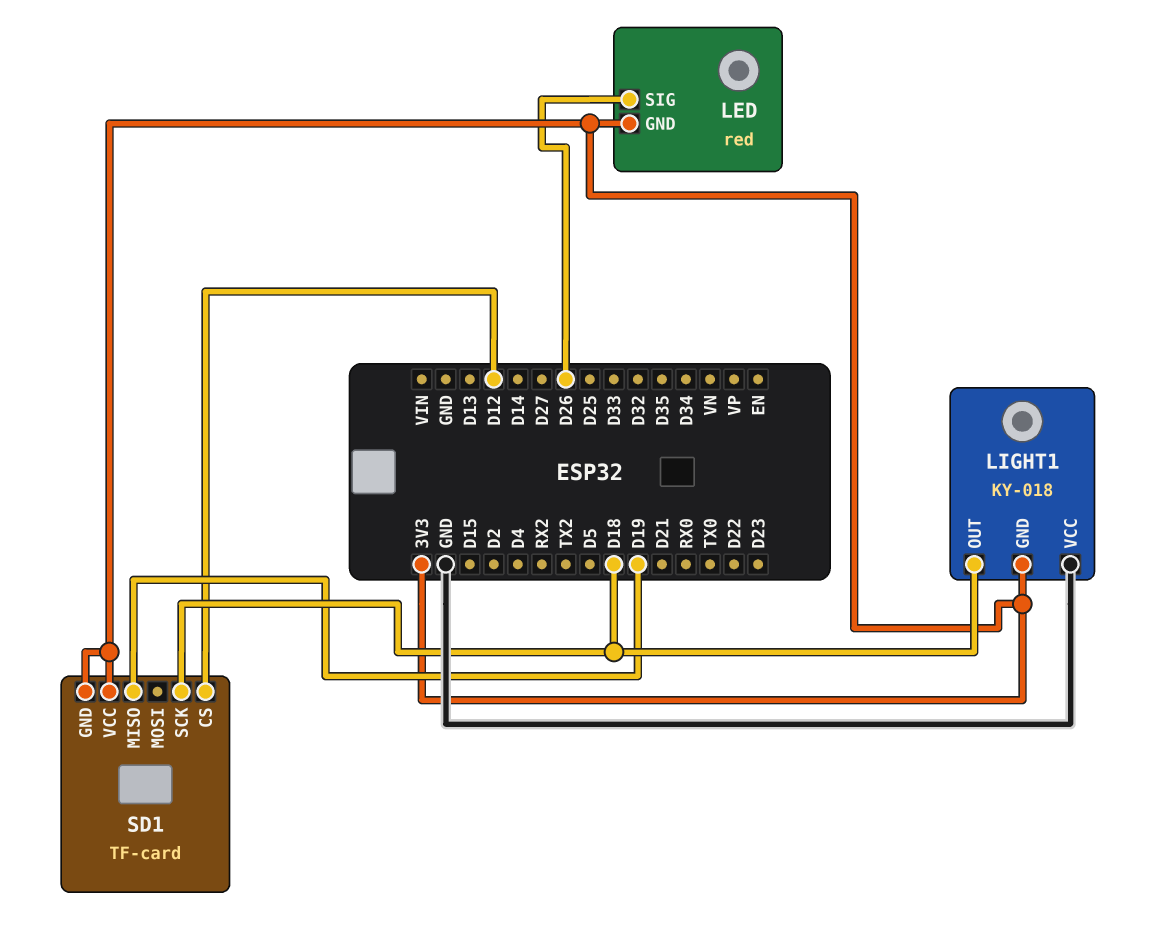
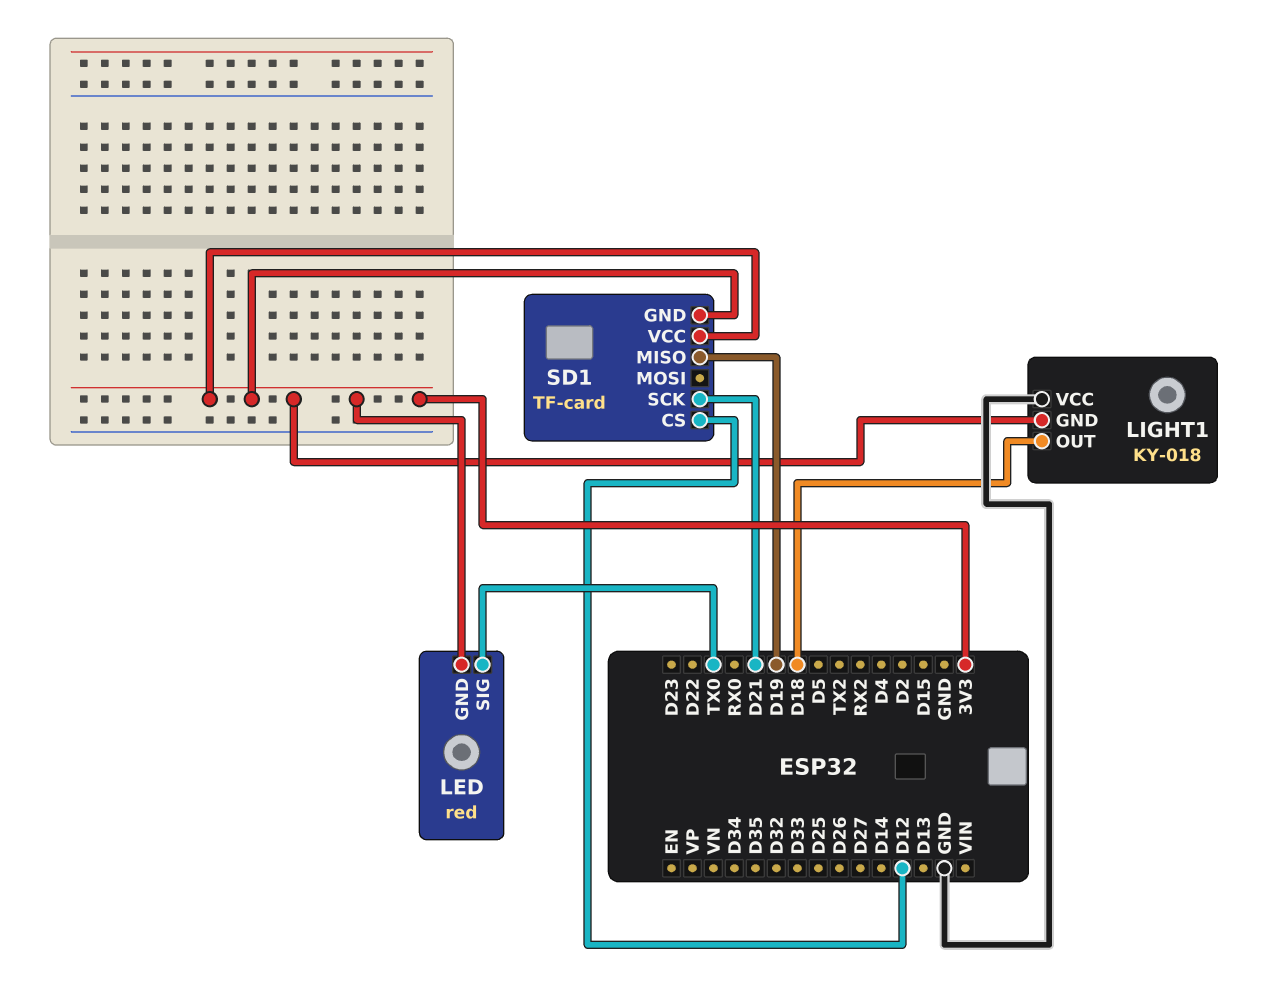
LED pin SIG: D26 -> TX0
SD1 pin SCK: D18 -> D21

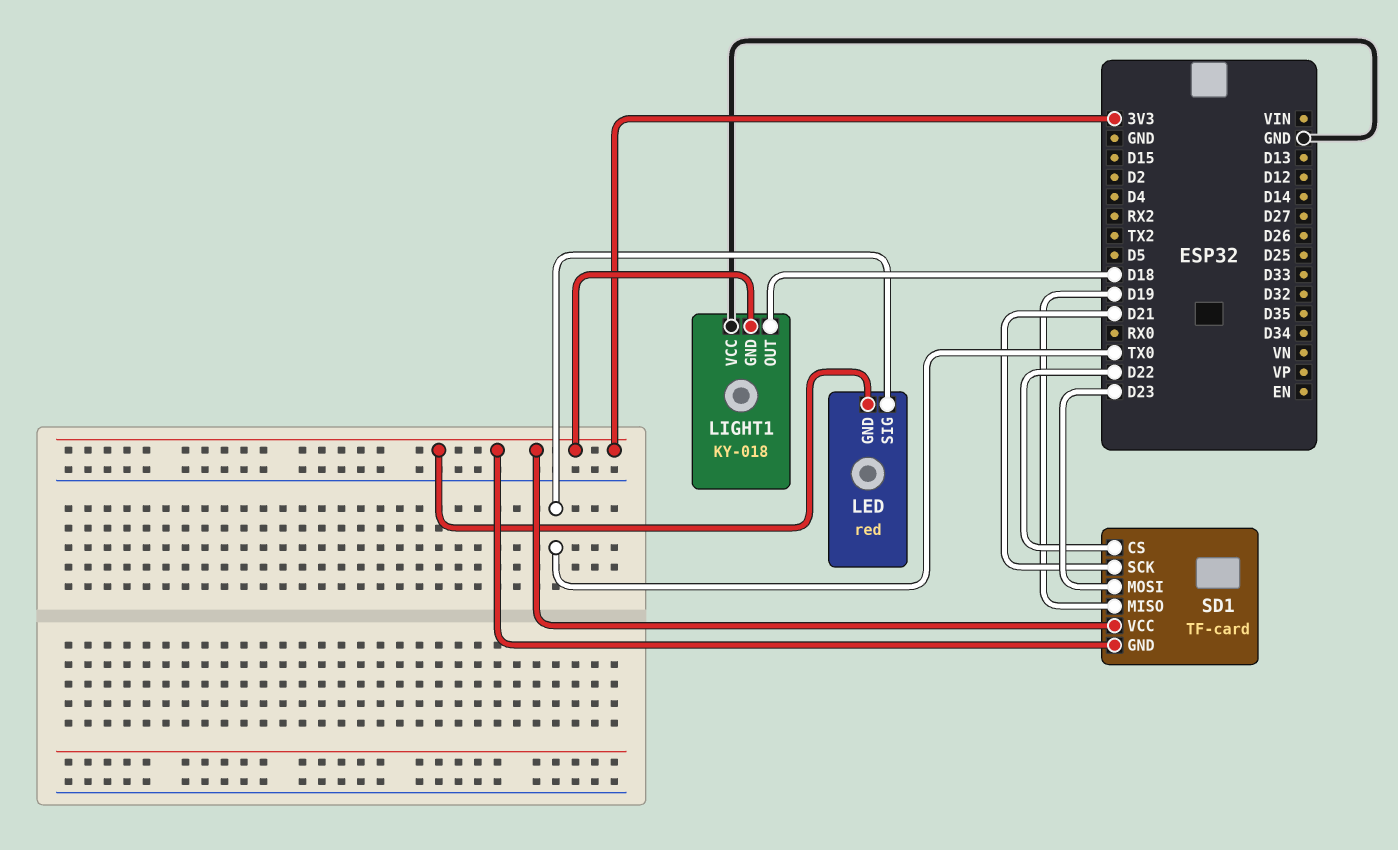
SD1 pin CS: D12 -> D22
SD1 pin MOSI: none -> D23

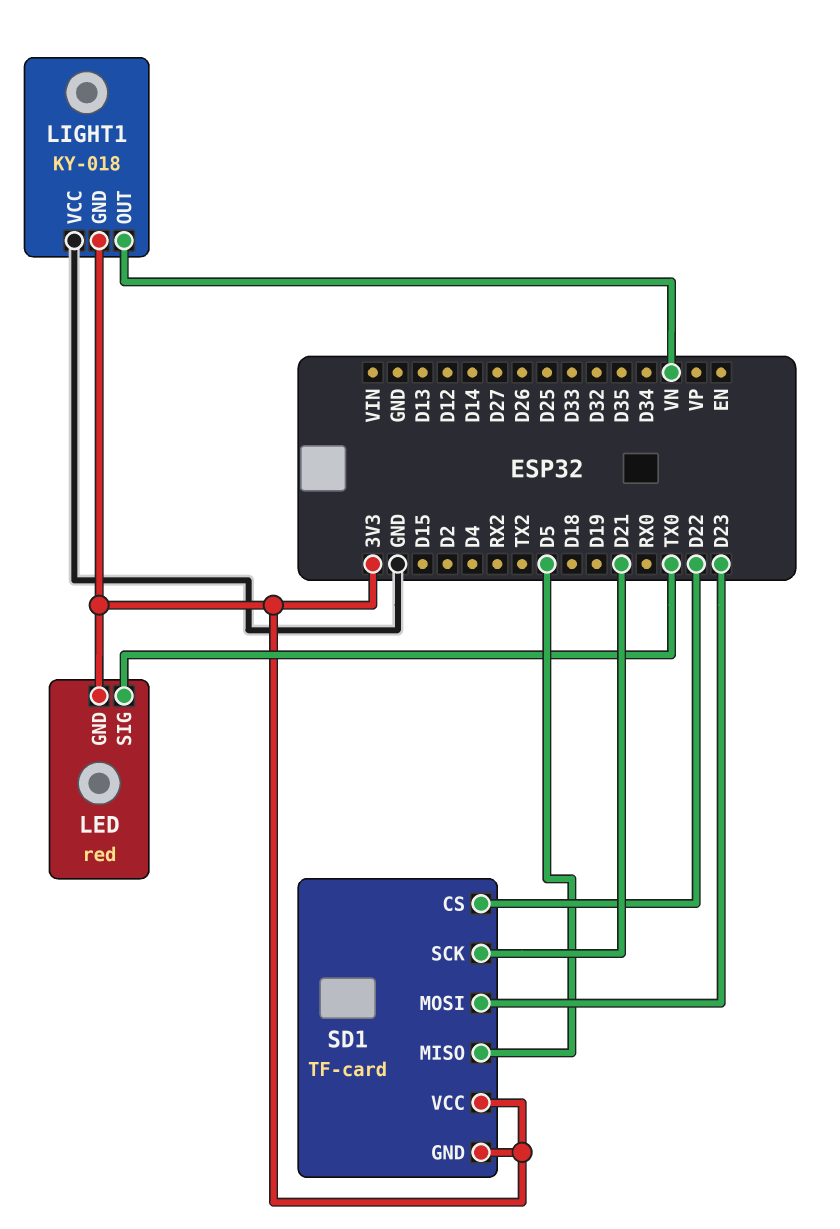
LIGHT1 pin OUT: D18 -> VN
SD1 pin MISO: D19 -> D5

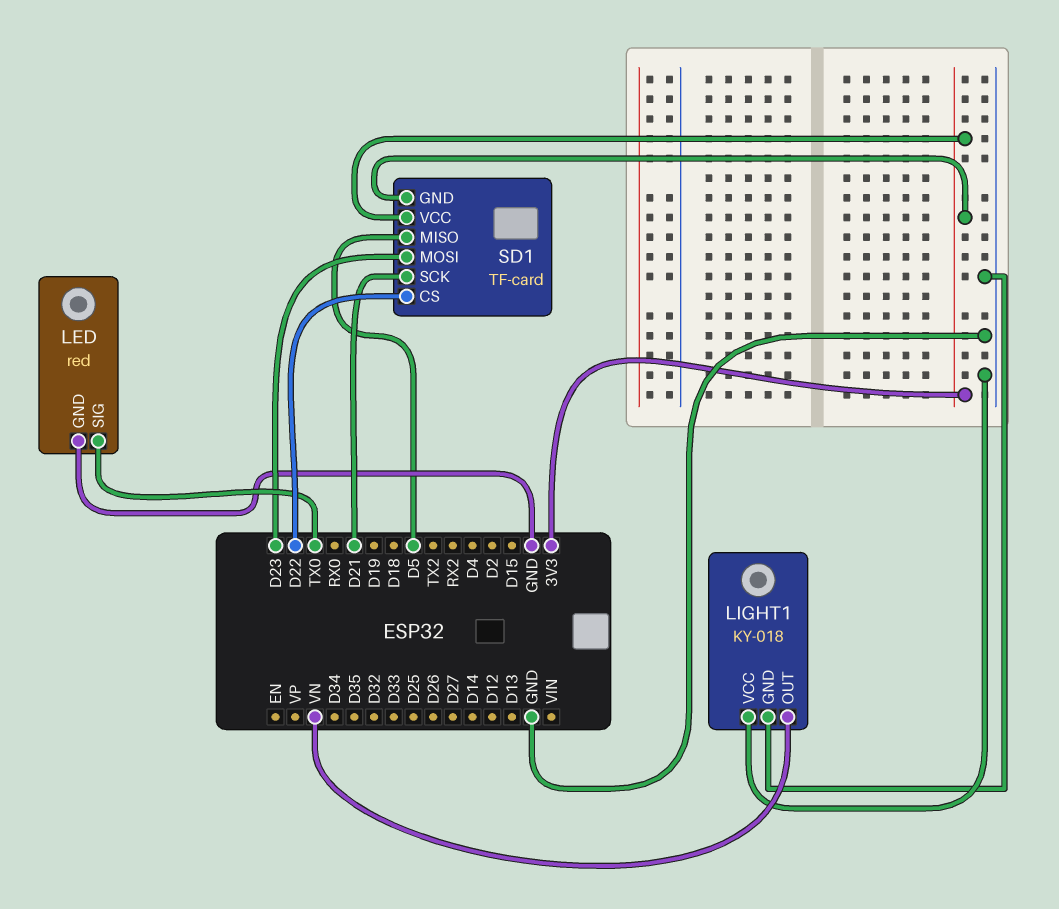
LED pin GND: 3V3 -> GND
LIGHT1 pin GND: 3V3 -> GND

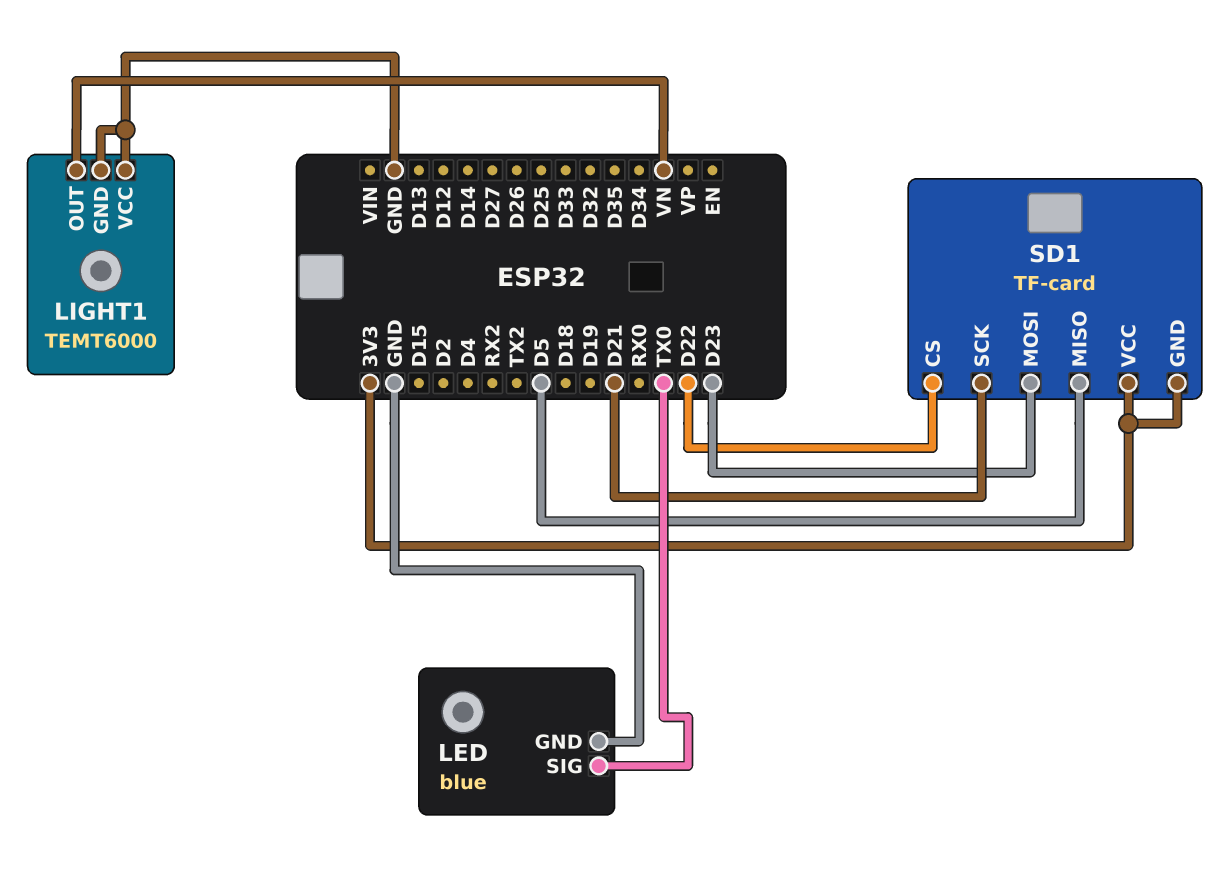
LED: red -> blue
LIGHT1: KY-018 -> TEMT6000

